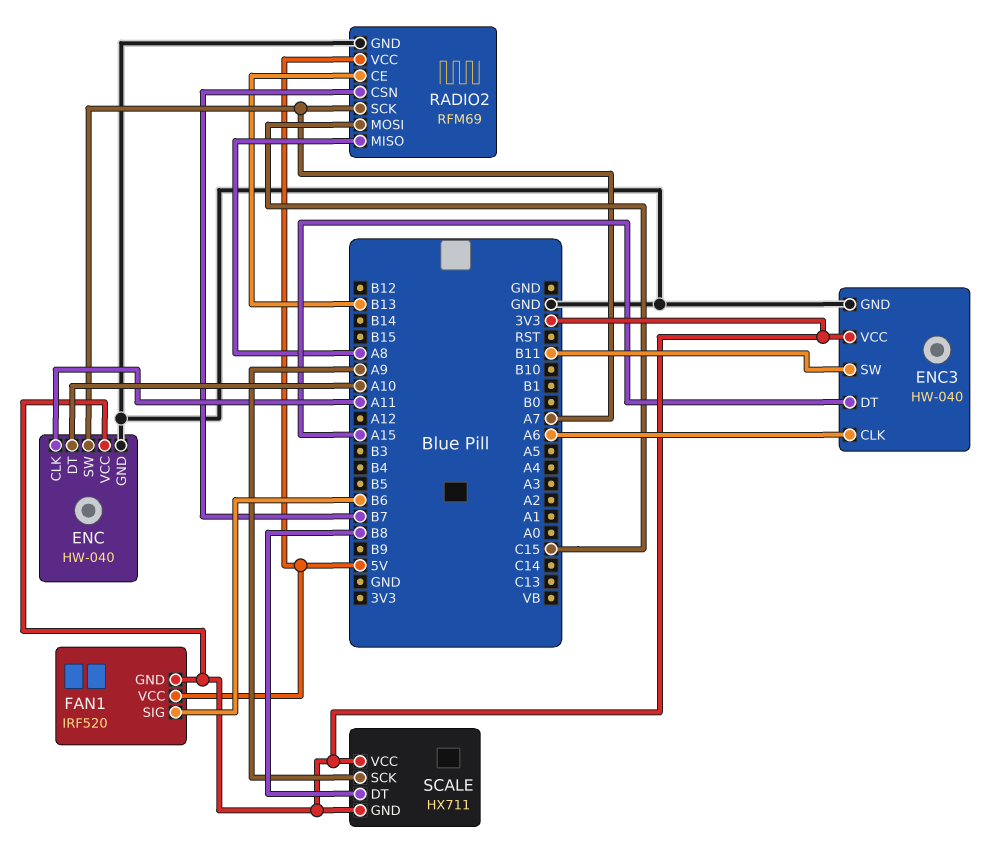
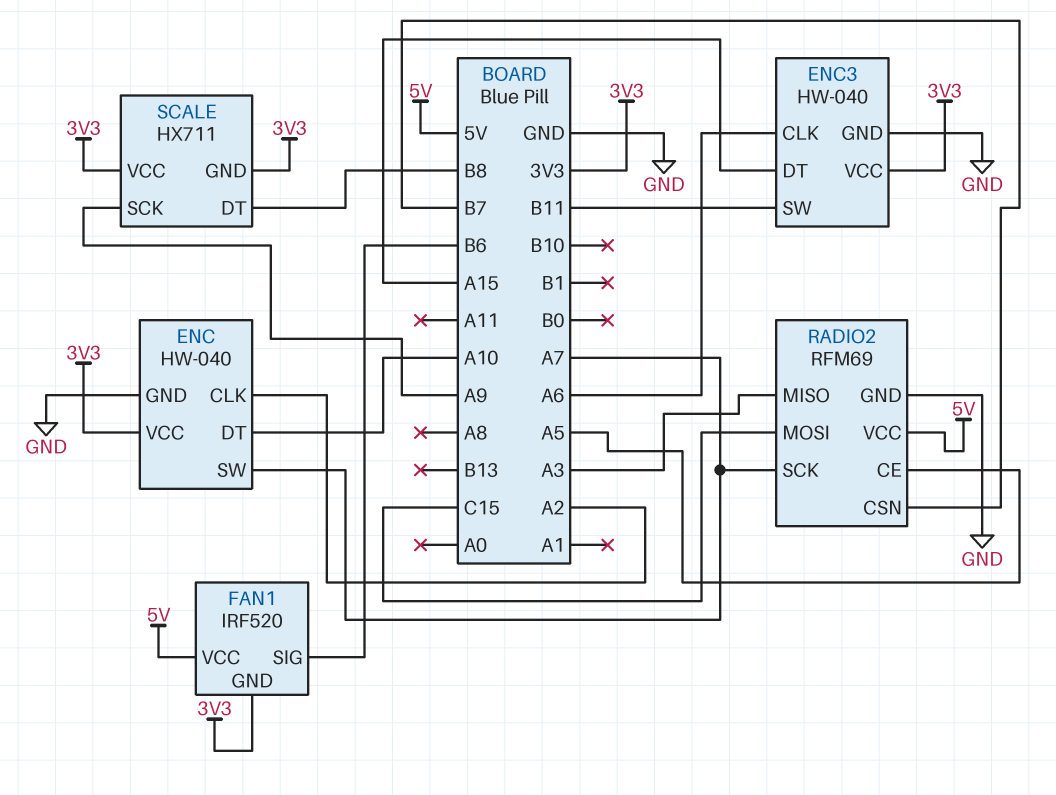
ENC pin CLK: A11 -> A2
RADIO2 pin CE: B13 -> A5
RADIO2 pin MISO: A8 -> A3

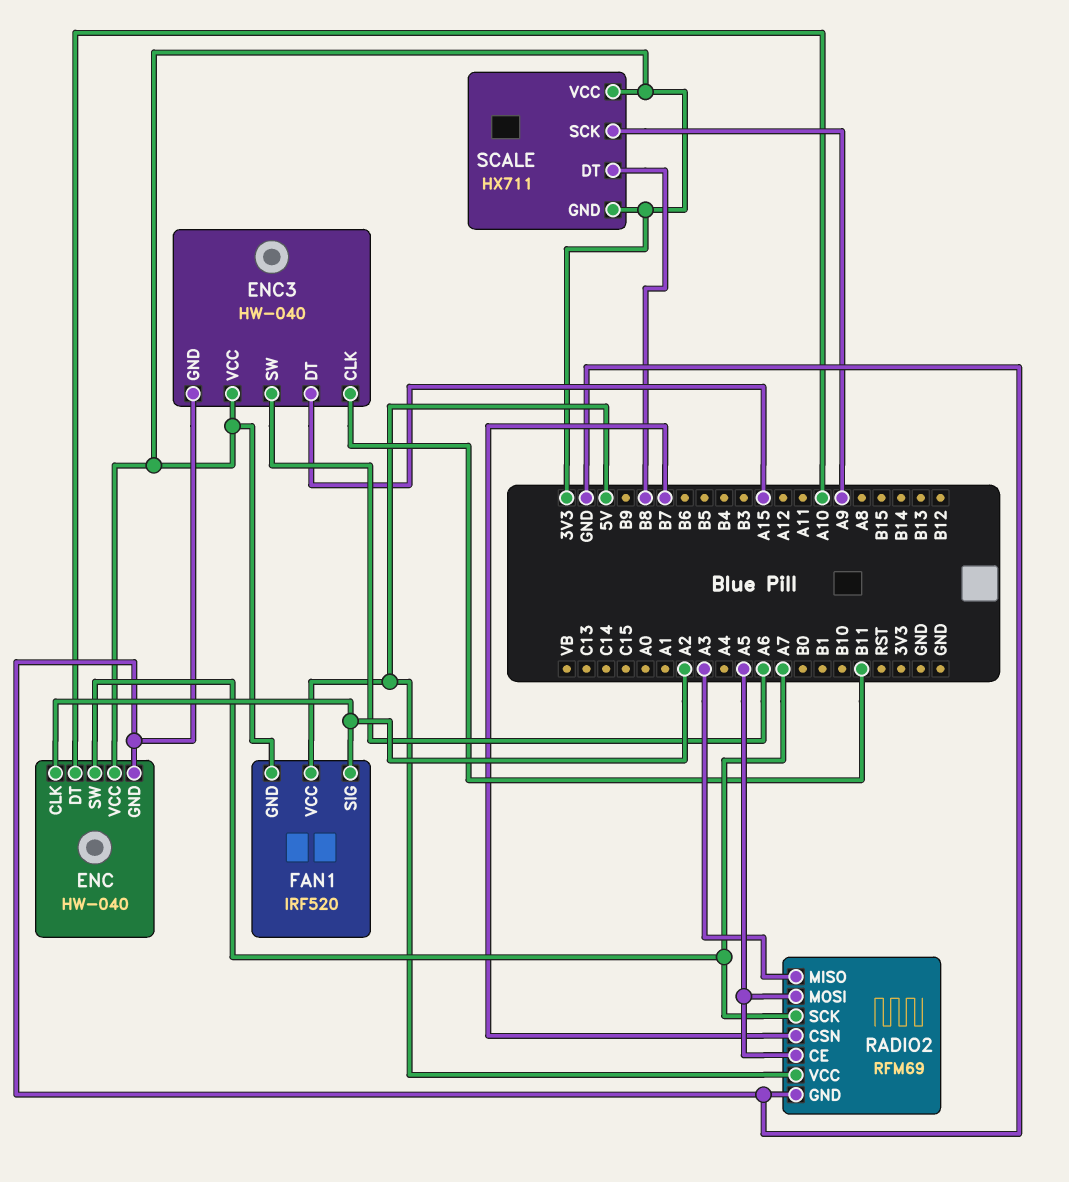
ENC3 pin CLK: A6 -> B11
ENC3 pin SW: B11 -> A6
FAN1 pin SIG: B6 -> A2
RADIO2 pin MOSI: C15 -> A5

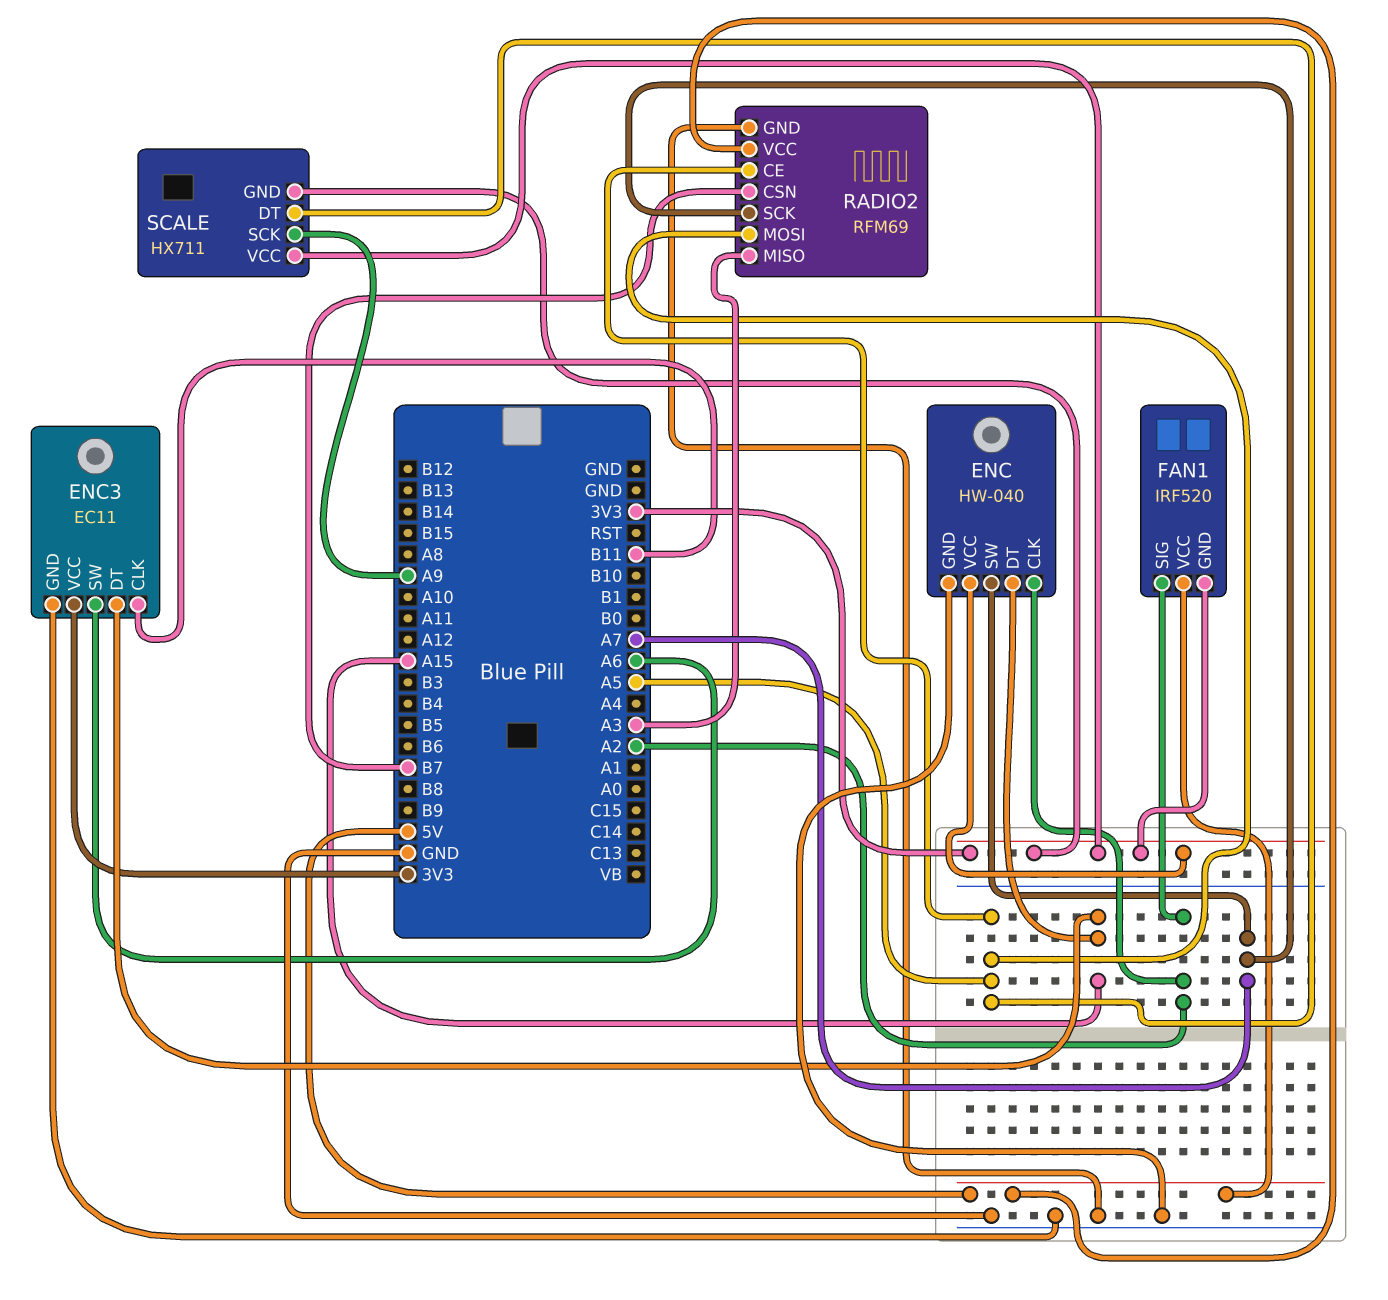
ENC pin DT: A10 -> A15
ENC3: HW-040 -> EC11
SCALE pin DT: B8 -> A5

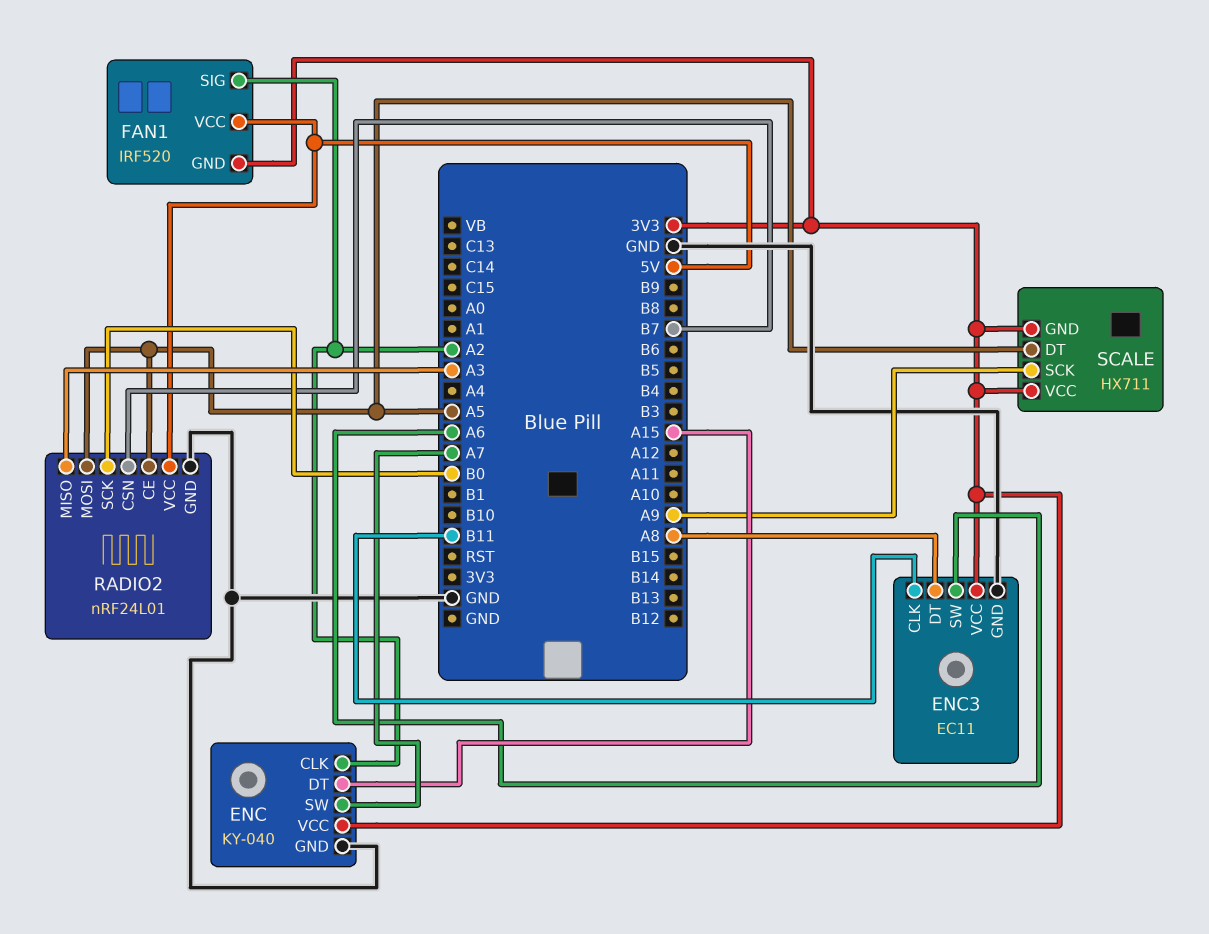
ENC: HW-040 -> KY-040
ENC3 pin DT: A15 -> A8
RADIO2: RFM69 -> nRF24L01
RADIO2 pin SCK: A7 -> B0

